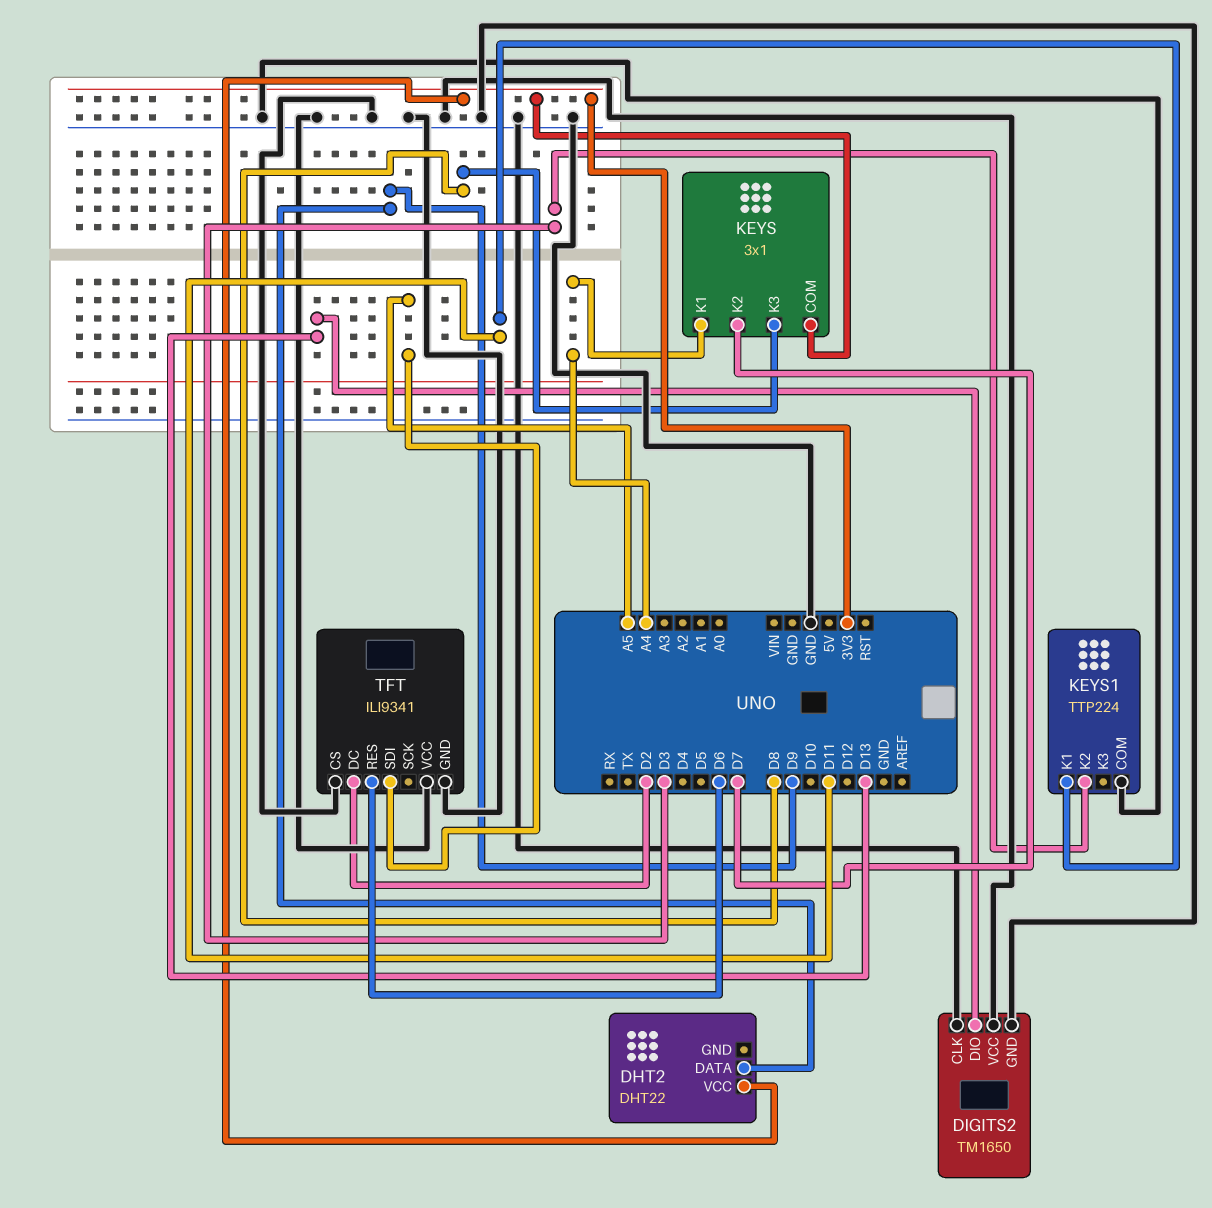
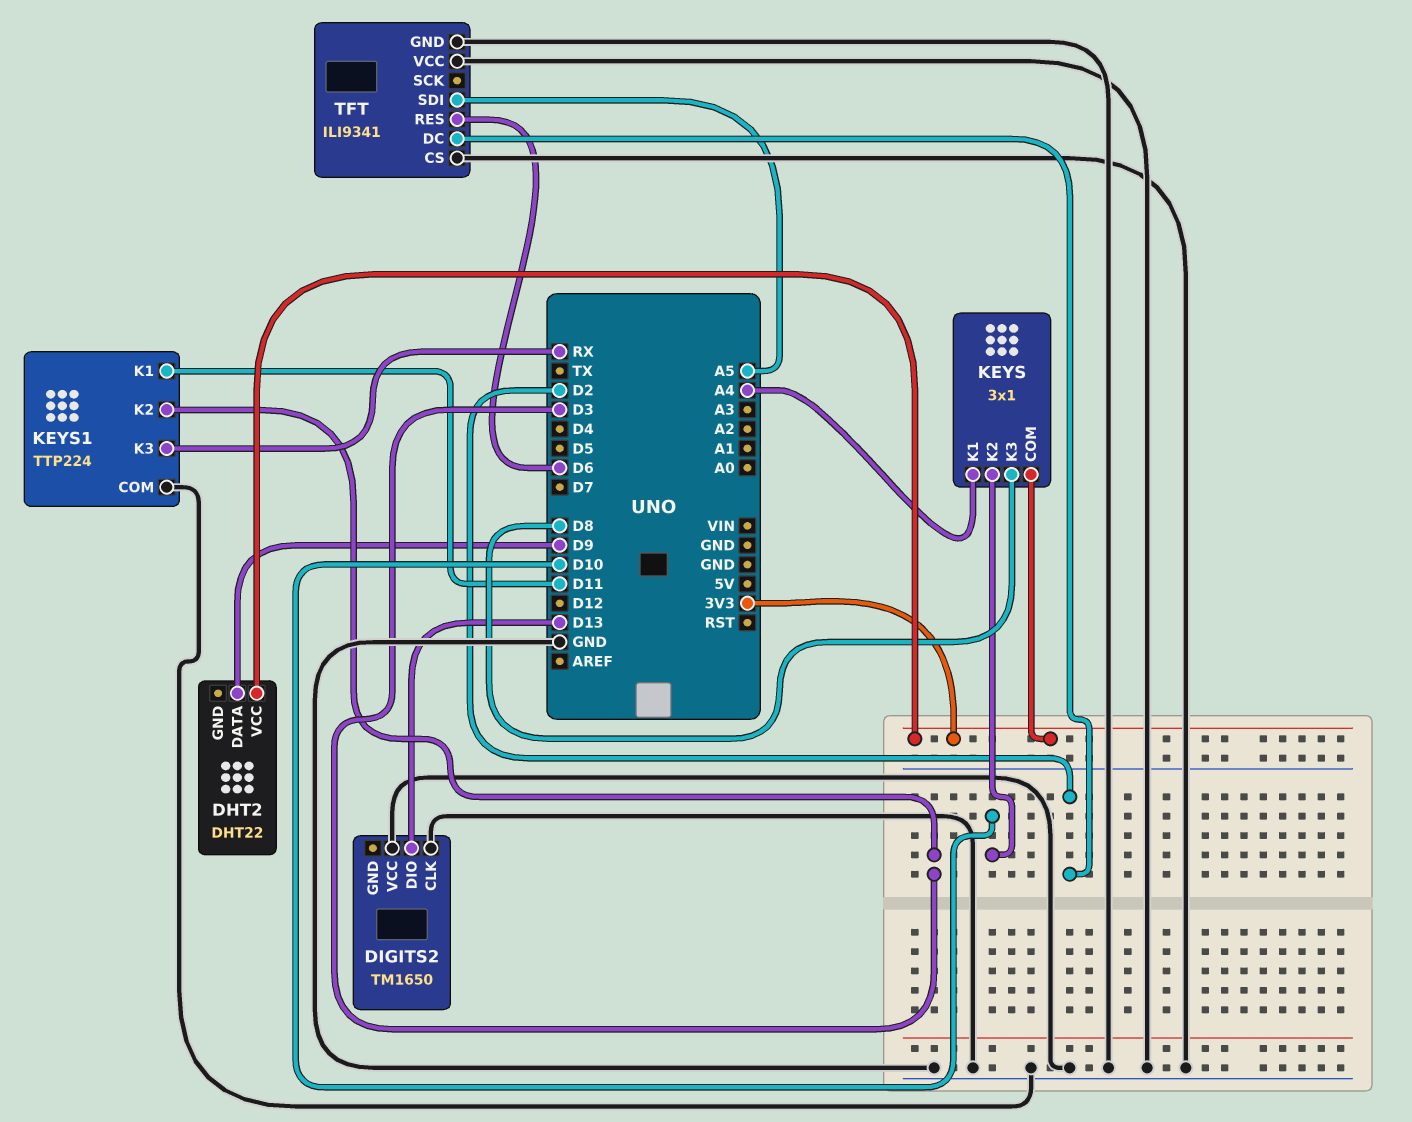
DIGITS2 pin GND: GND -> none
KEYS pin K2: D7 -> D10
KEYS1 pin K3: none -> RX

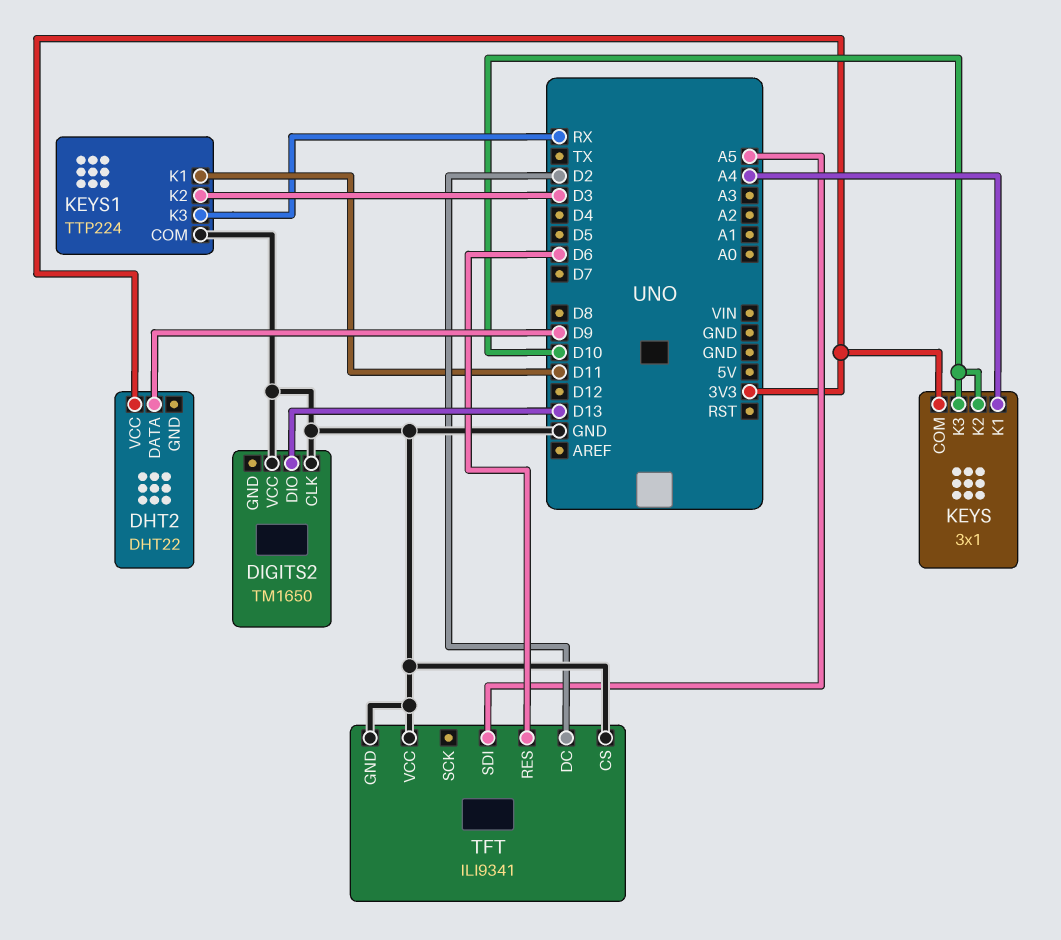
KEYS pin K3: D8 -> D10

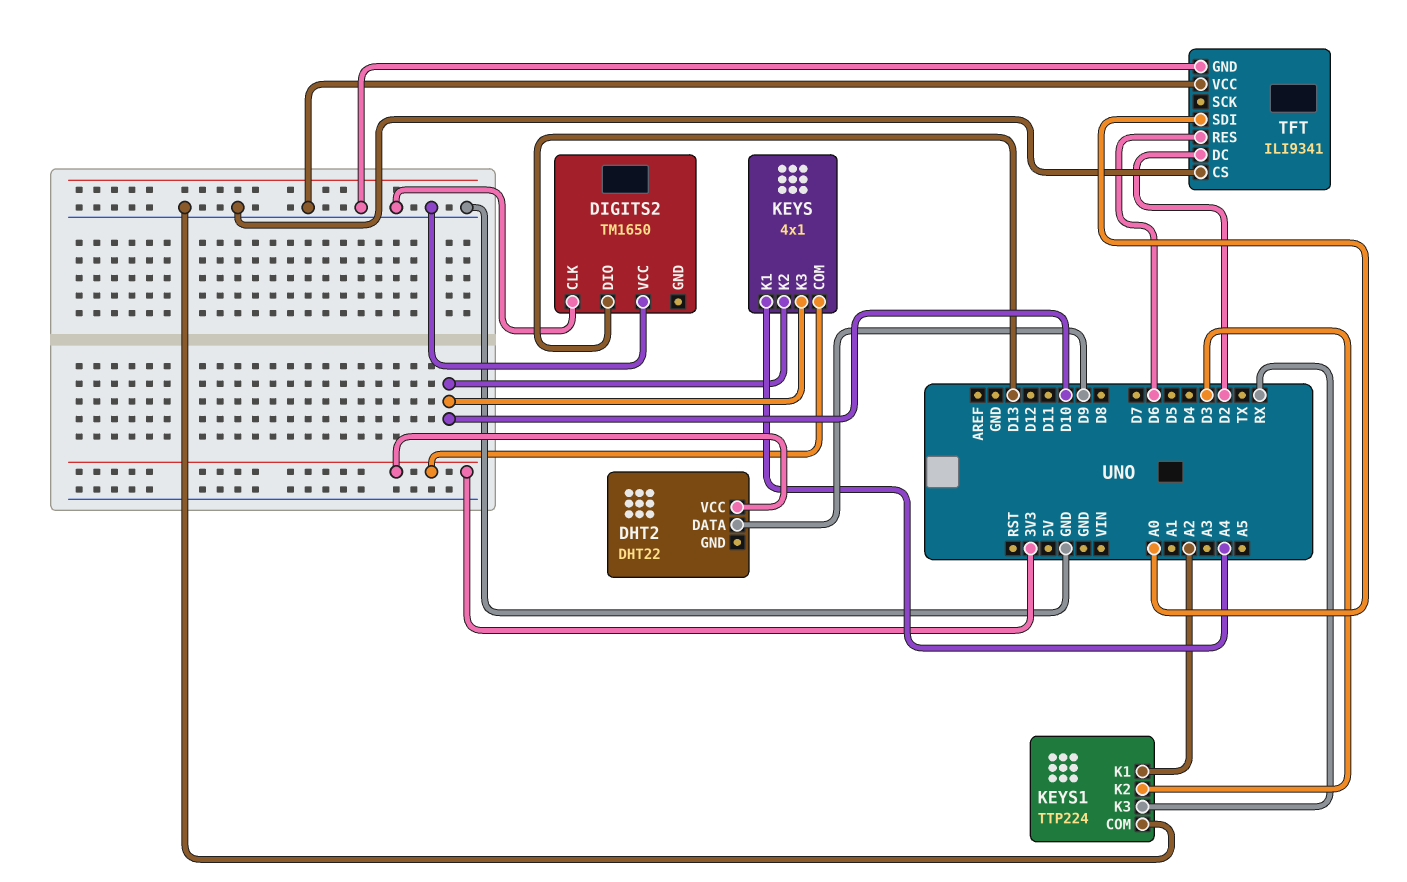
KEYS: 3x1 -> 4x1
KEYS1 pin K1: D11 -> A2
TFT pin SDI: A5 -> A0

